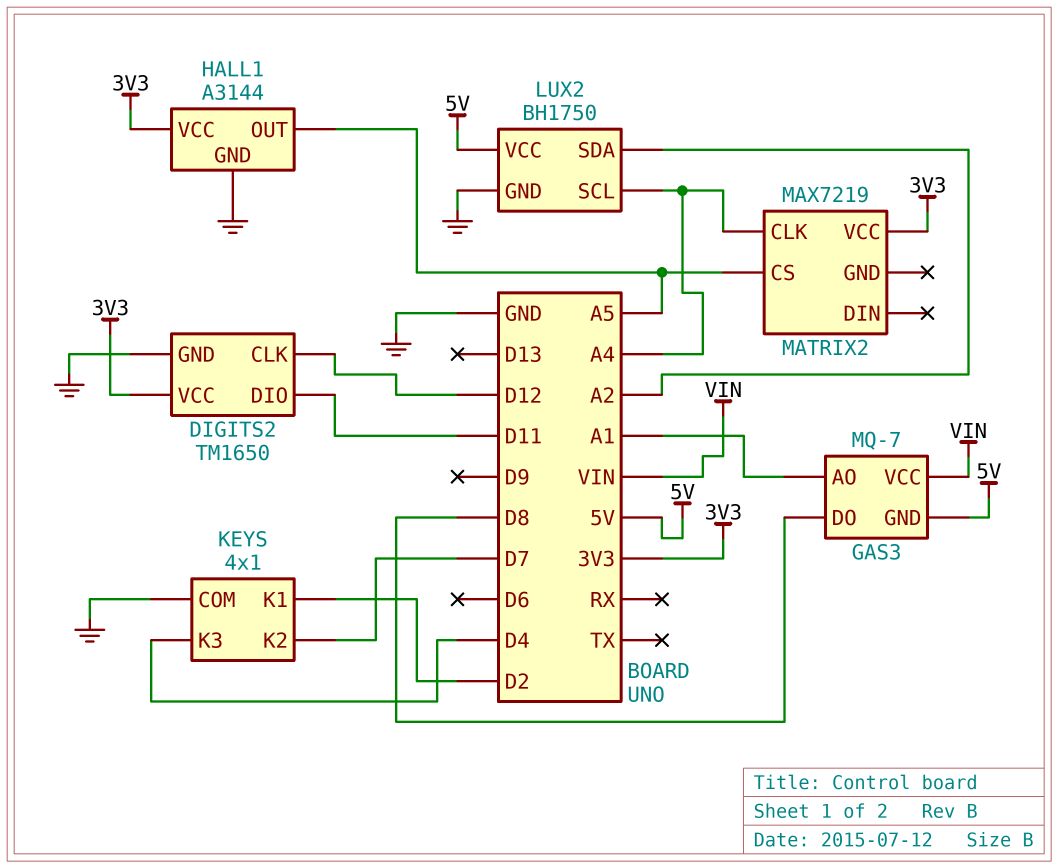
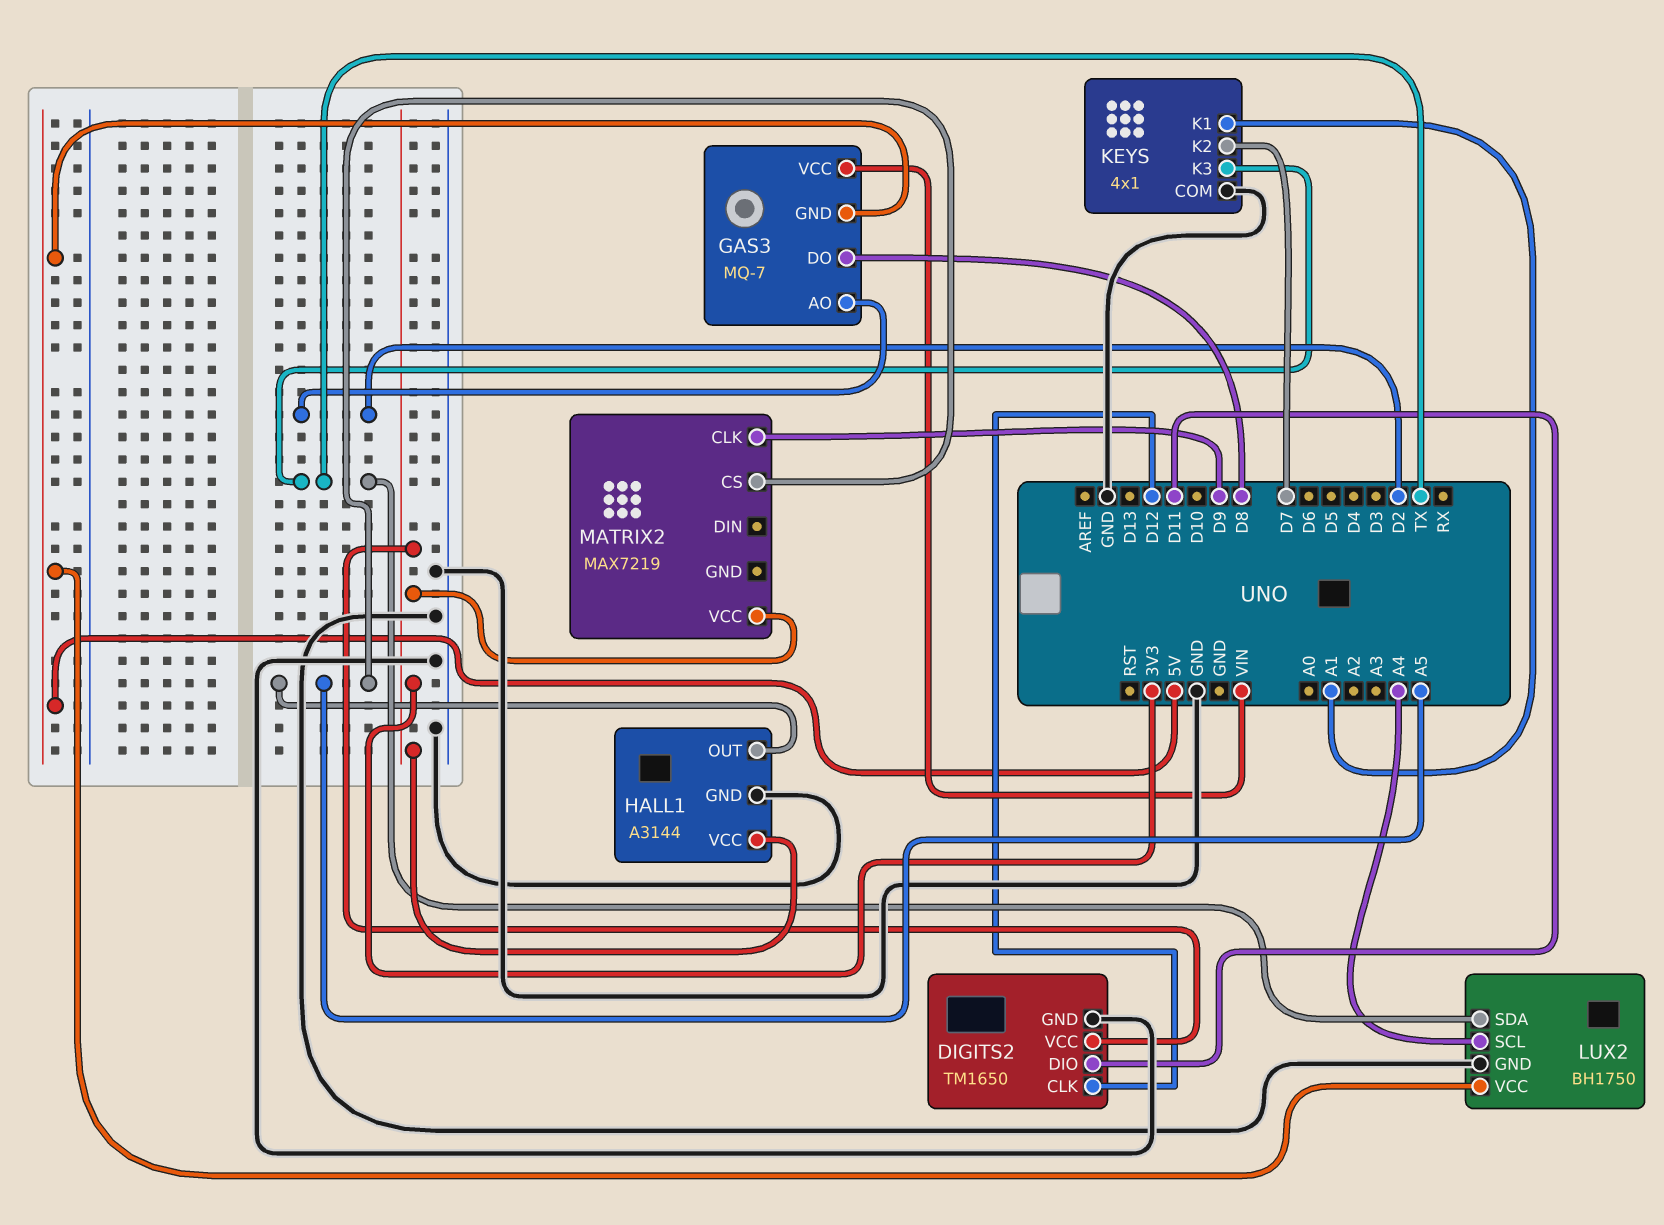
GAS3 pin AO: A1 -> D2
KEYS pin K1: D2 -> A1
KEYS pin K3: D4 -> TX
LUX2 pin SDA: A2 -> TX
MATRIX2 pin CLK: A4 -> D9

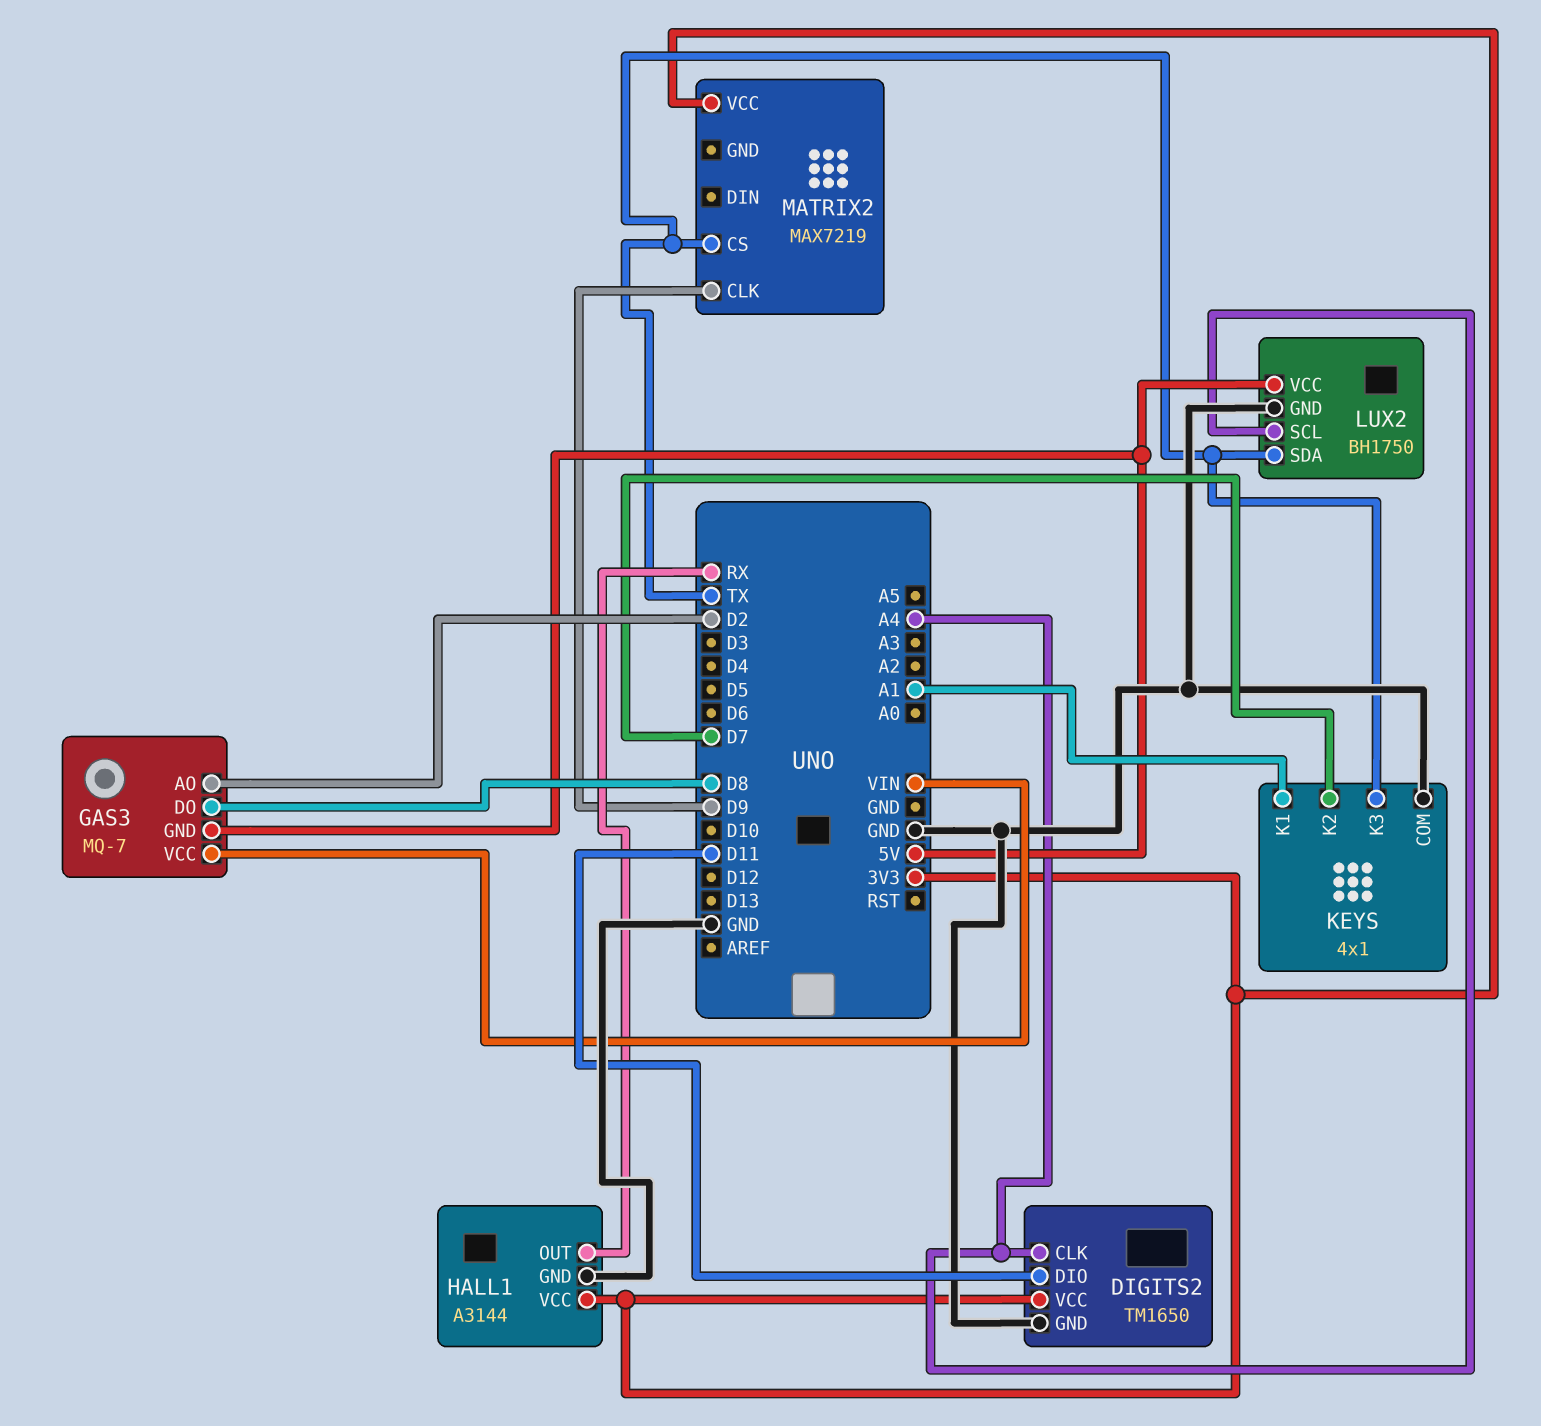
DIGITS2 pin CLK: D12 -> A4
HALL1 pin OUT: A5 -> RX
MATRIX2 pin CS: A5 -> TX

